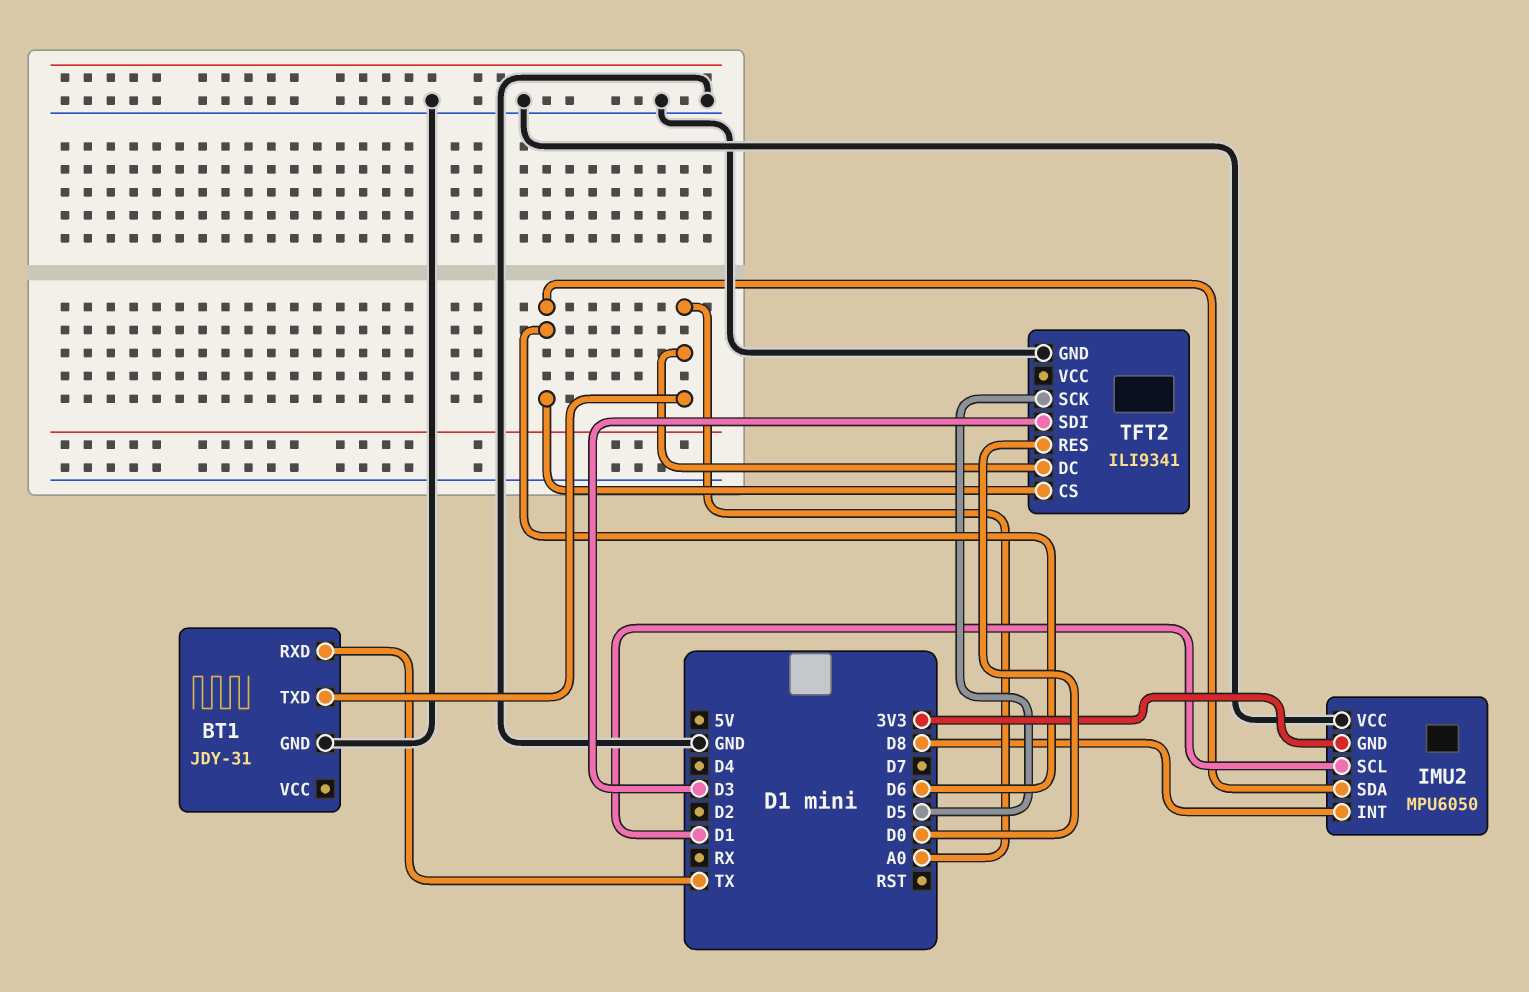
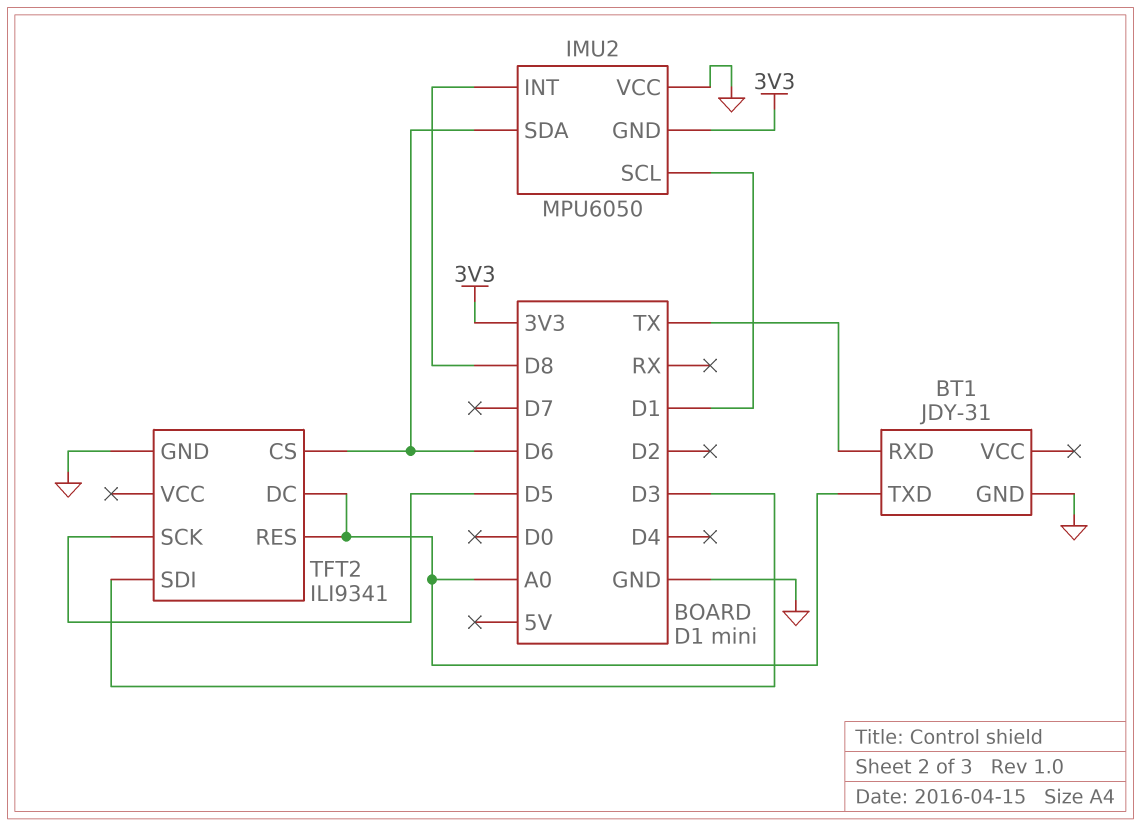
TFT2 pin RES: D0 -> A0

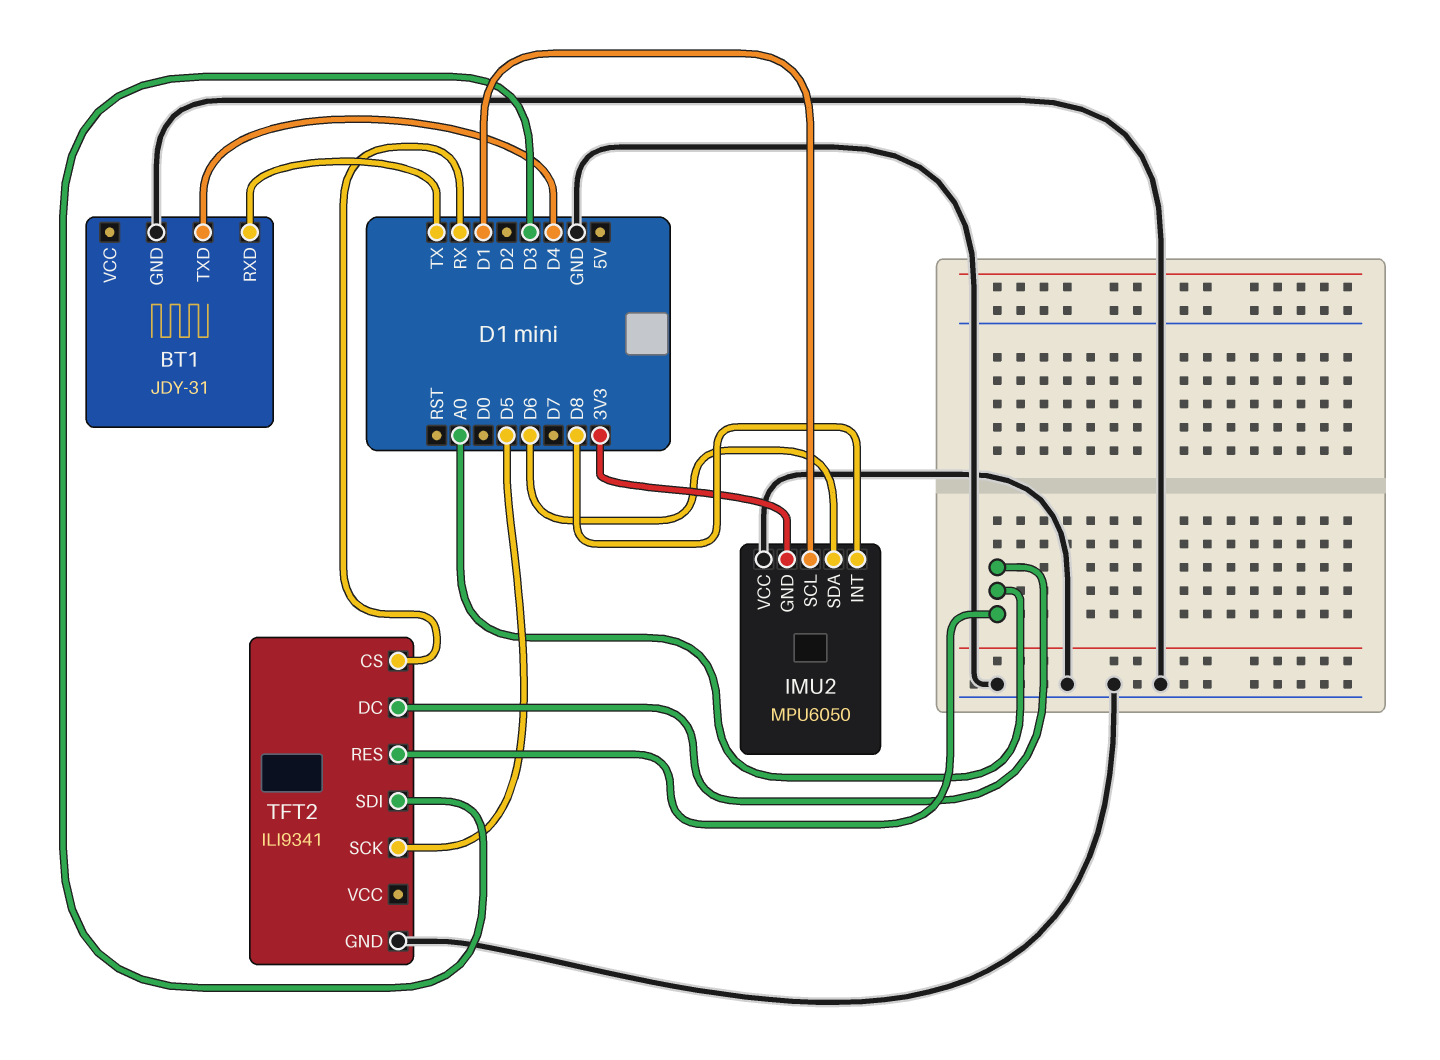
BT1 pin TXD: A0 -> D4
TFT2 pin CS: D6 -> RX

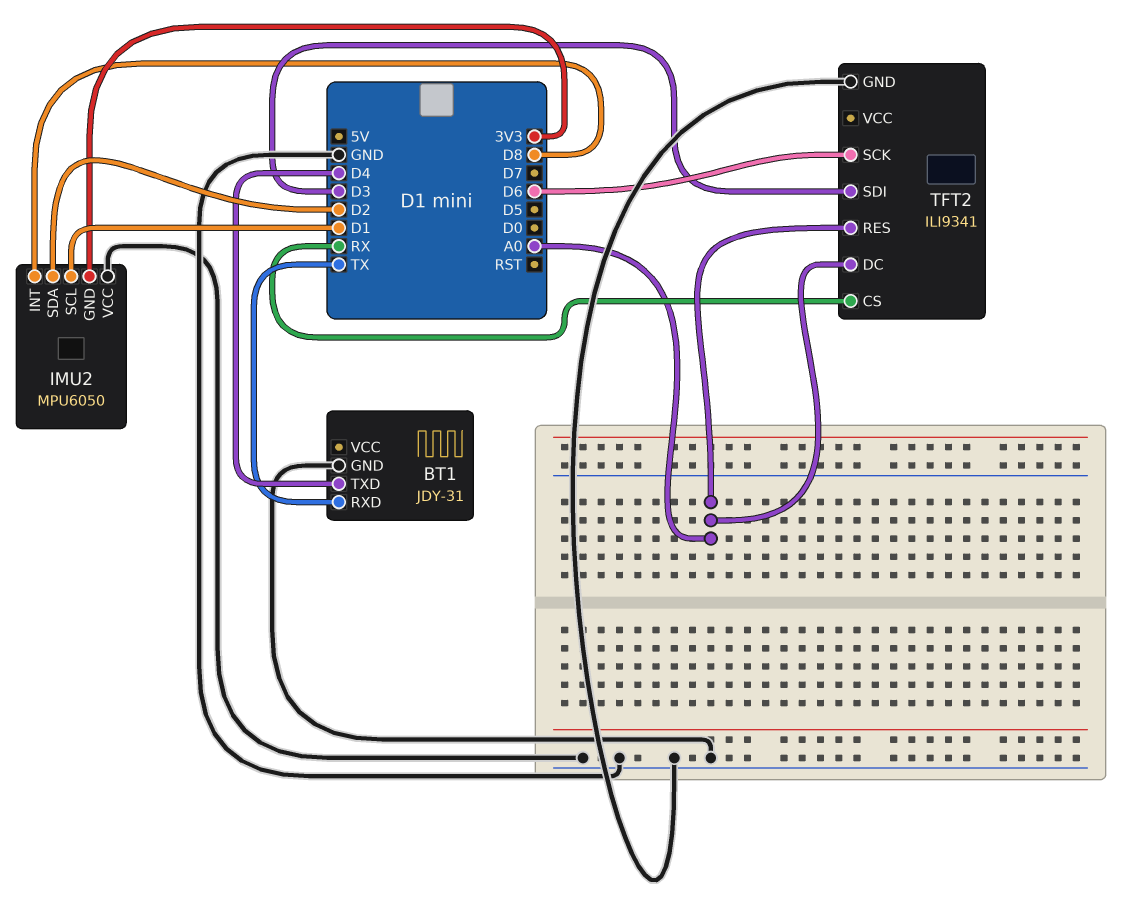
IMU2 pin SDA: D6 -> D2
TFT2 pin SCK: D5 -> D6

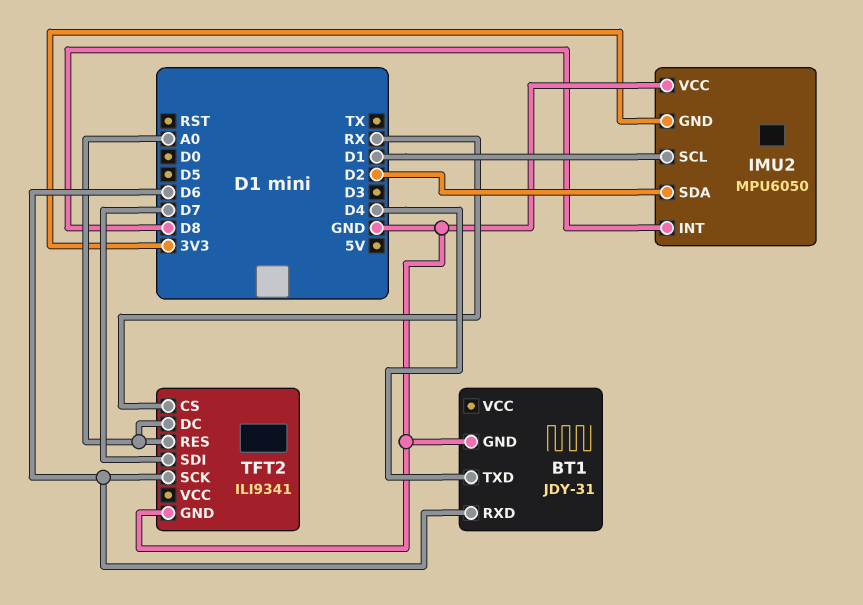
BT1 pin RXD: TX -> D6
TFT2 pin SDI: D3 -> D7

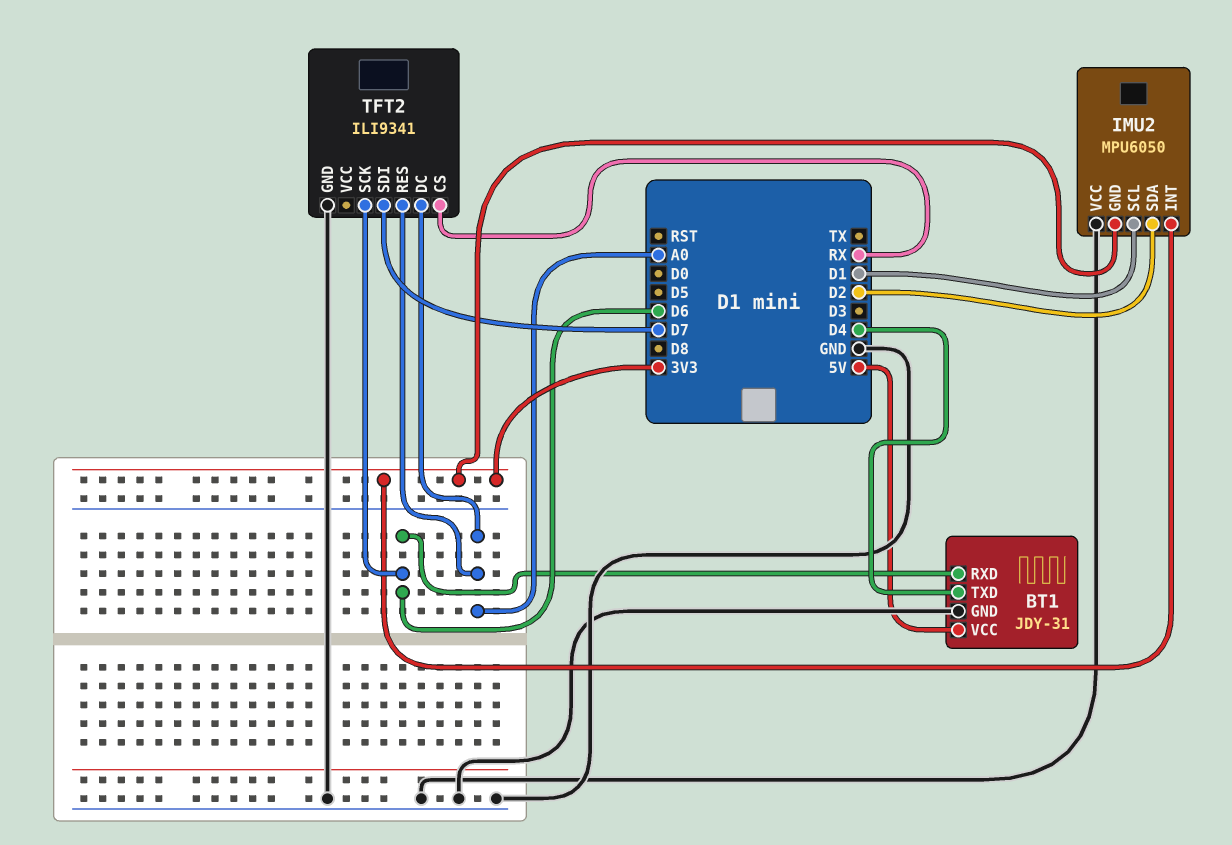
BT1 pin VCC: none -> 5V
IMU2 pin INT: D8 -> 3V3

